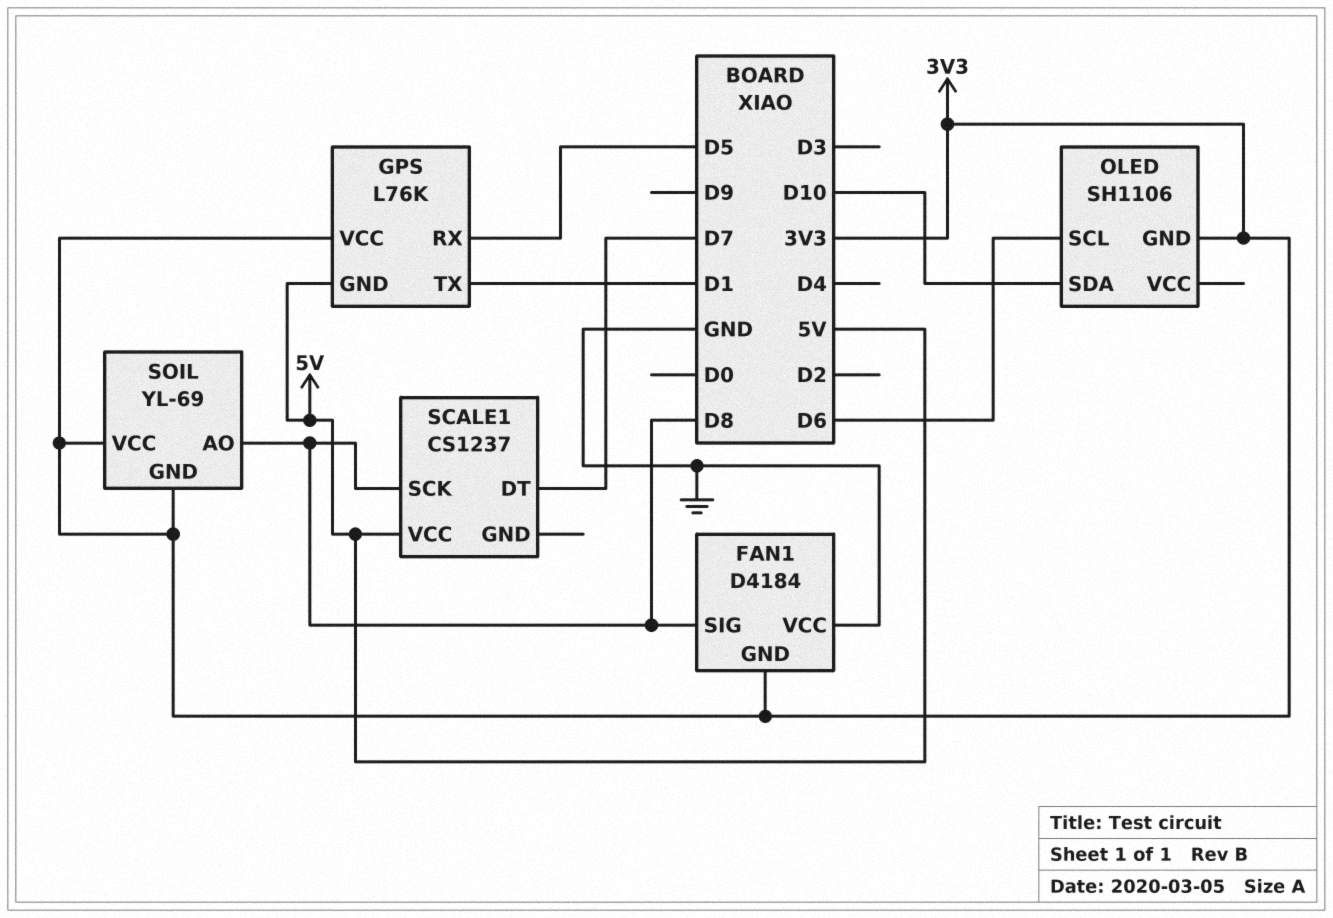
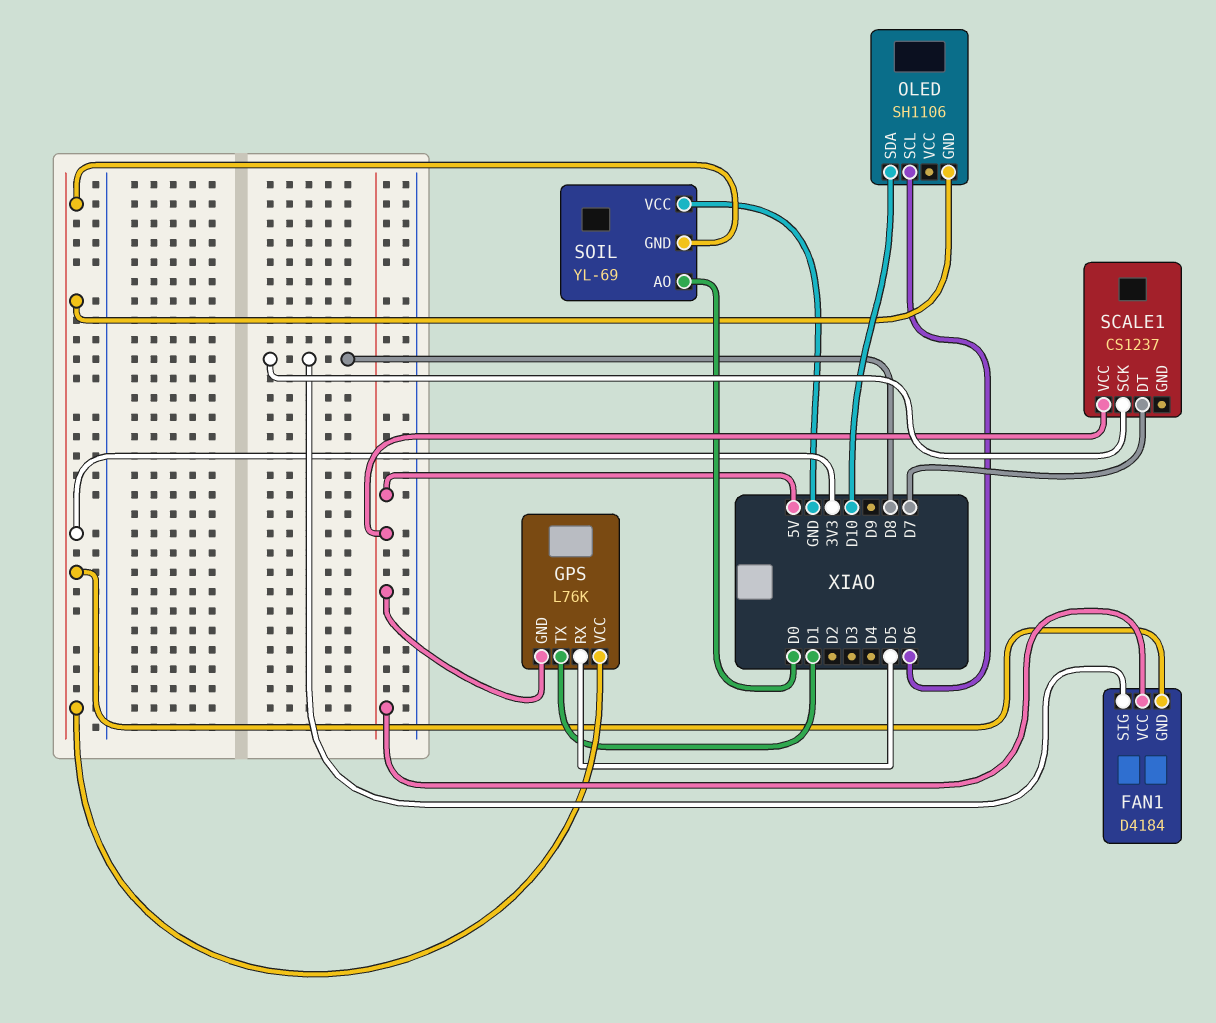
FAN1 pin VCC: GND -> 5V
SOIL pin AO: D8 -> D0
SOIL pin VCC: 3V3 -> GND

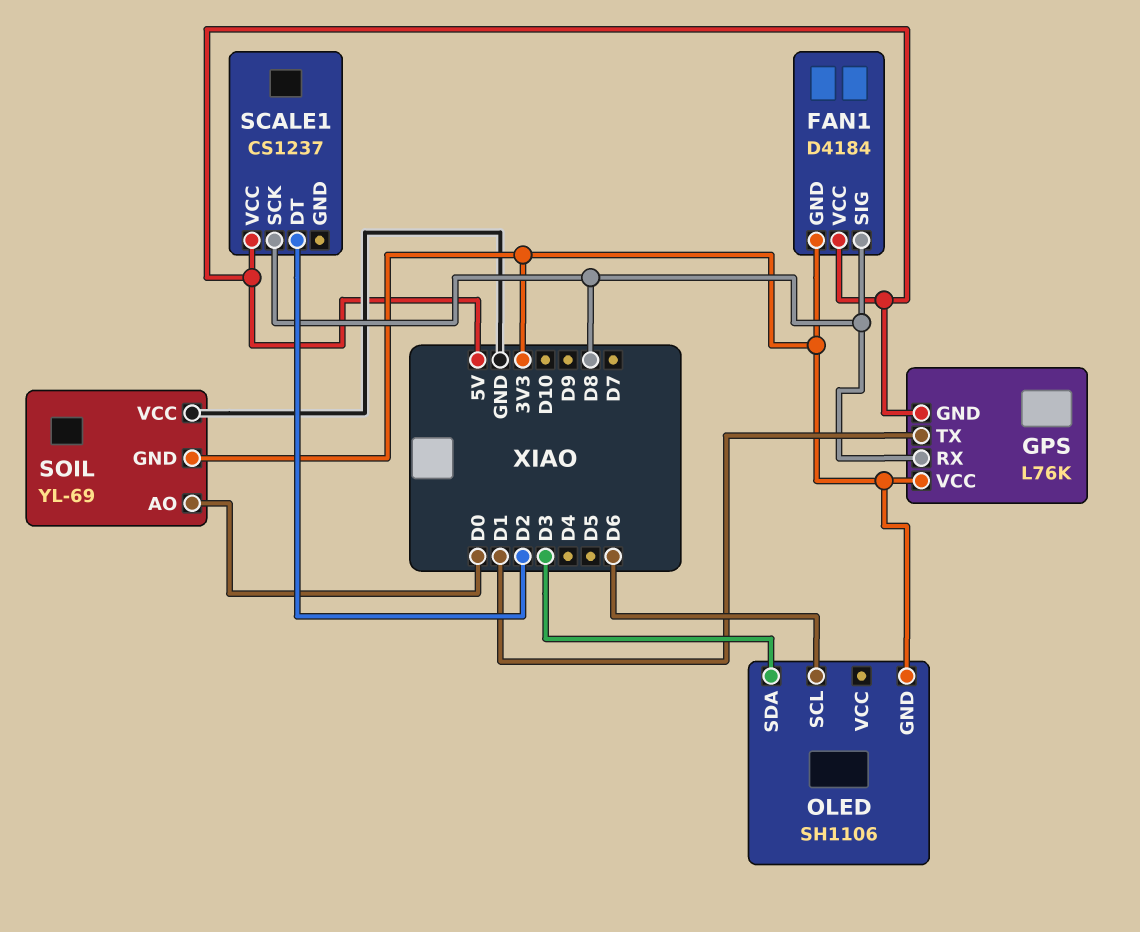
GPS pin RX: D5 -> D8
OLED pin SDA: D10 -> D3
SCALE1 pin DT: D7 -> D2

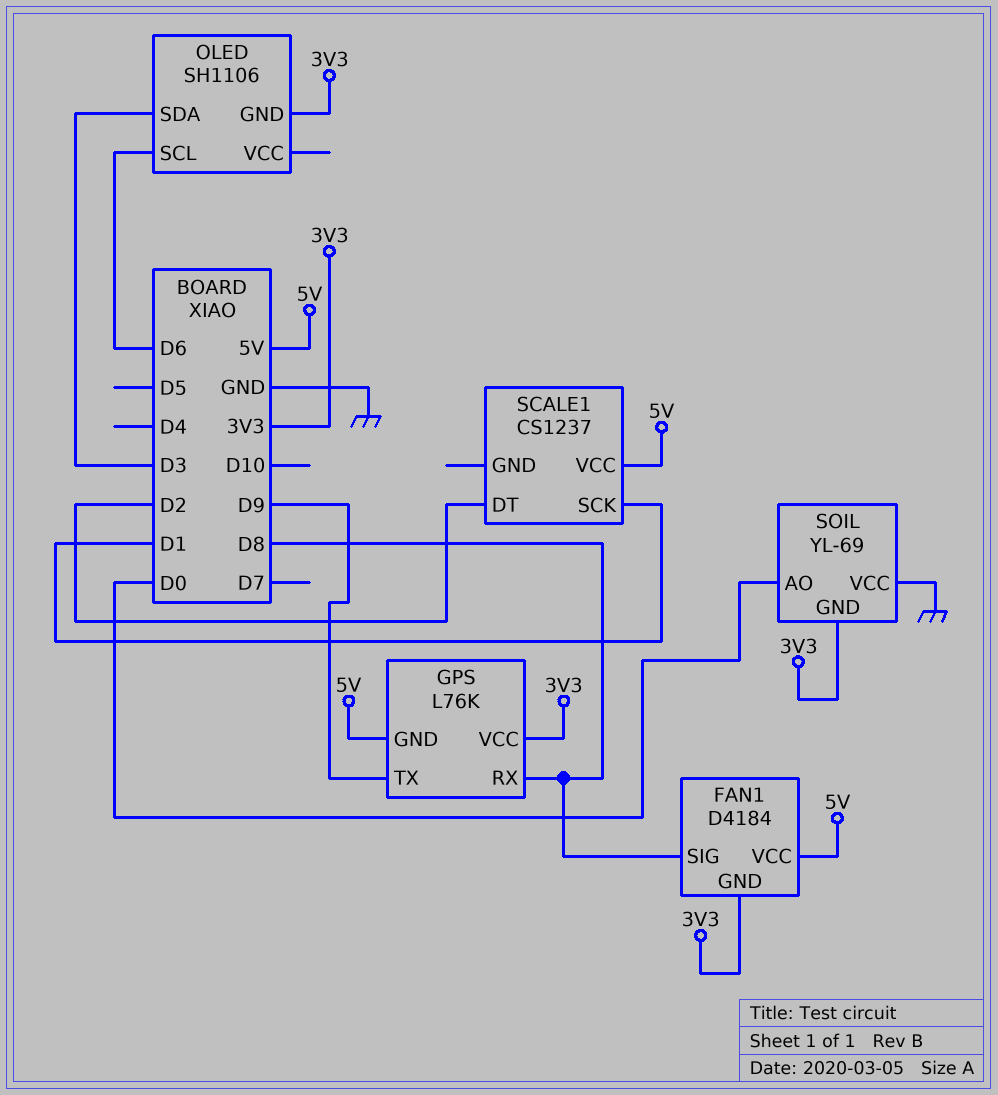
GPS pin TX: D1 -> D9
SCALE1 pin SCK: D8 -> D1

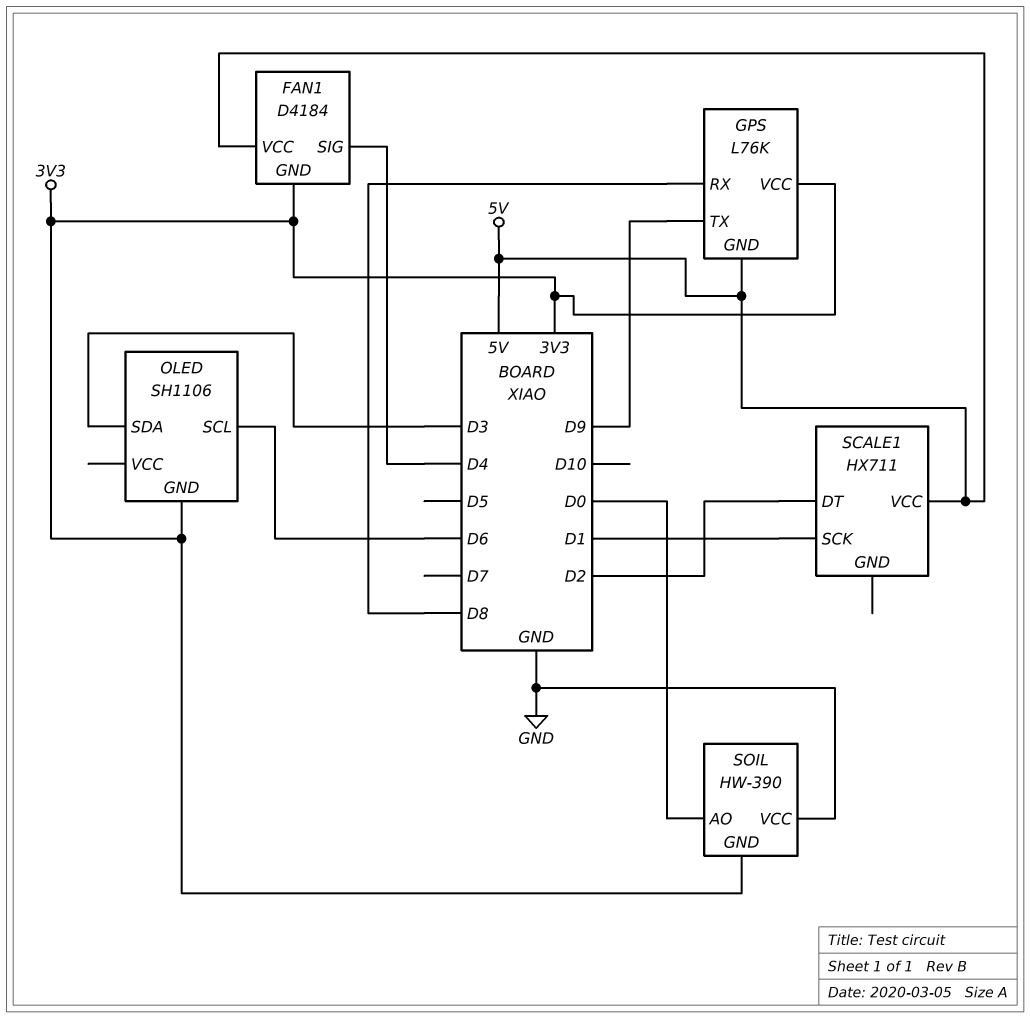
FAN1 pin SIG: D8 -> D4
SCALE1: CS1237 -> HX711
SOIL: YL-69 -> HW-390

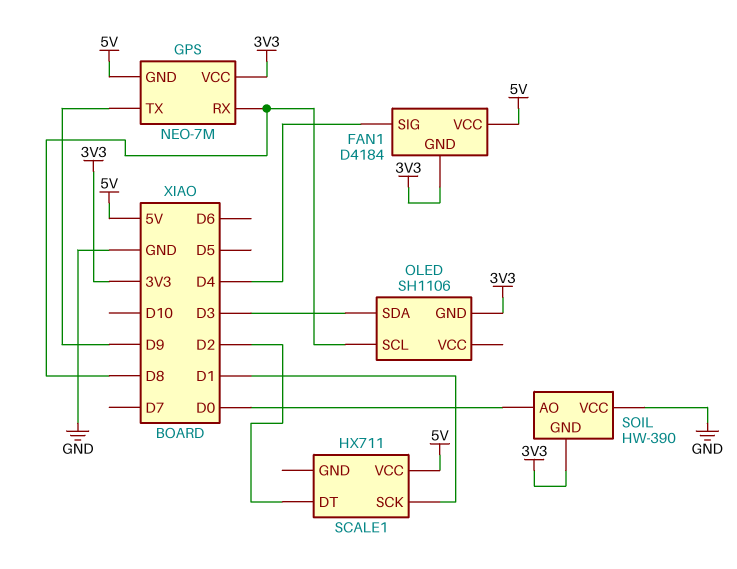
GPS: L76K -> NEO-7M
OLED pin SCL: D6 -> D8

